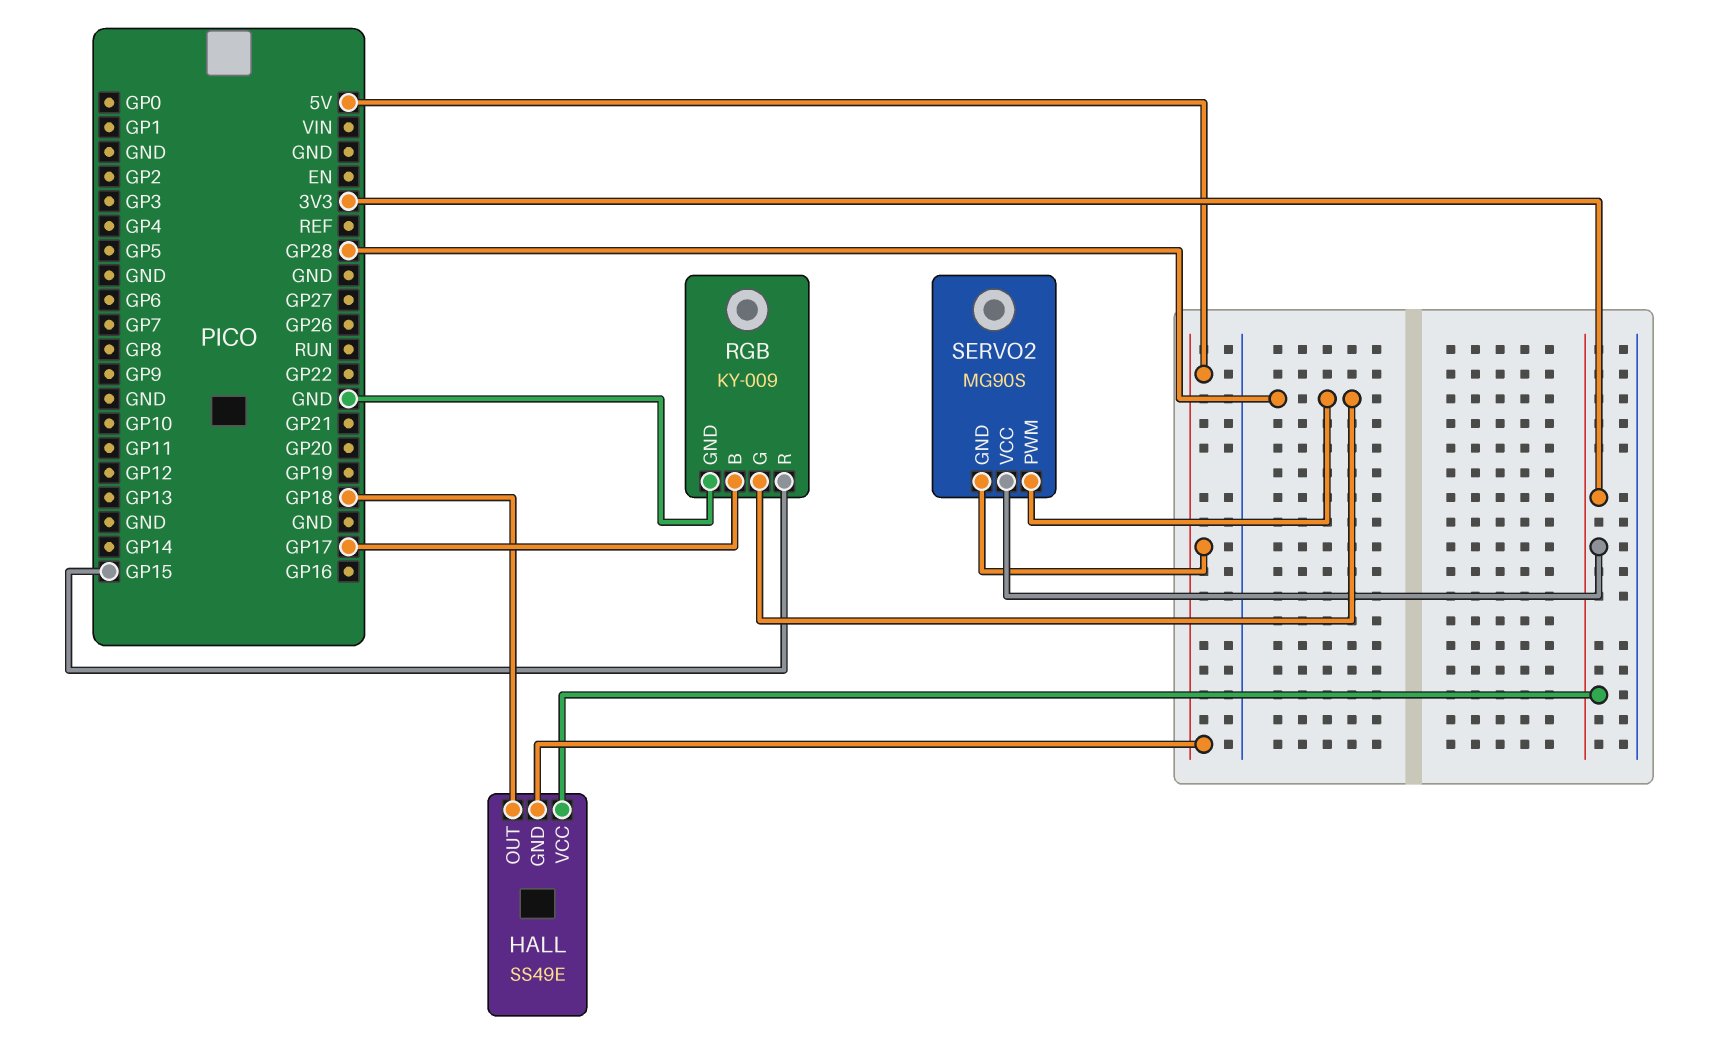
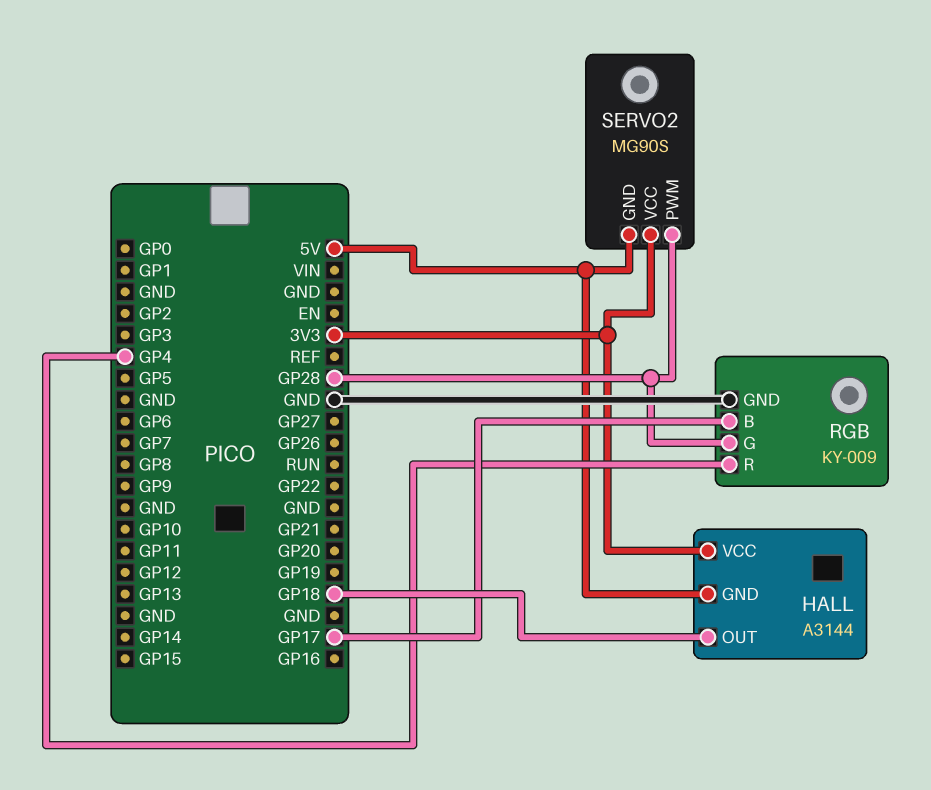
HALL: SS49E -> A3144
RGB pin R: GP15 -> GP4

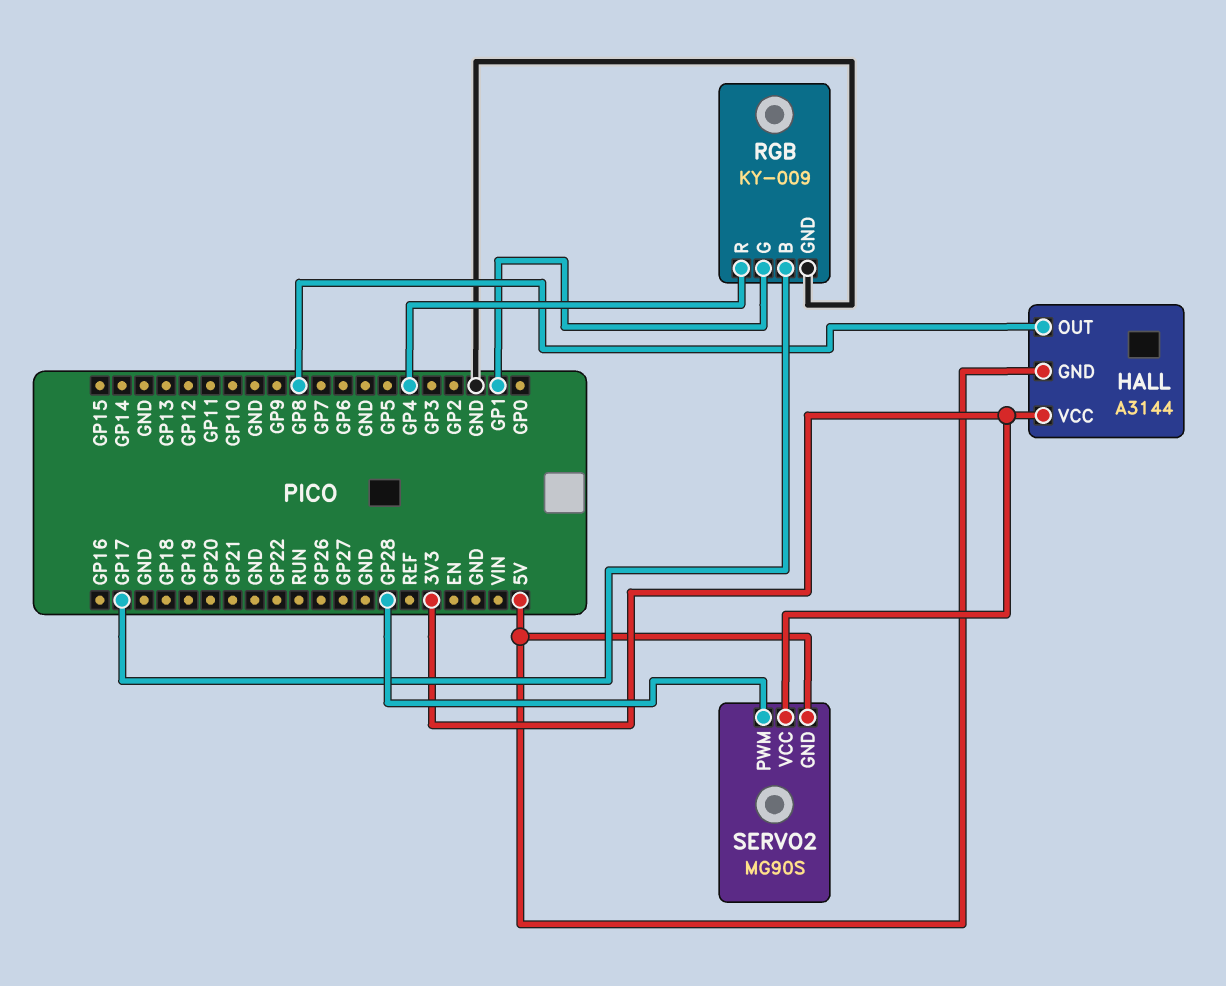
HALL pin OUT: GP18 -> GP8
RGB pin G: GP28 -> GP1

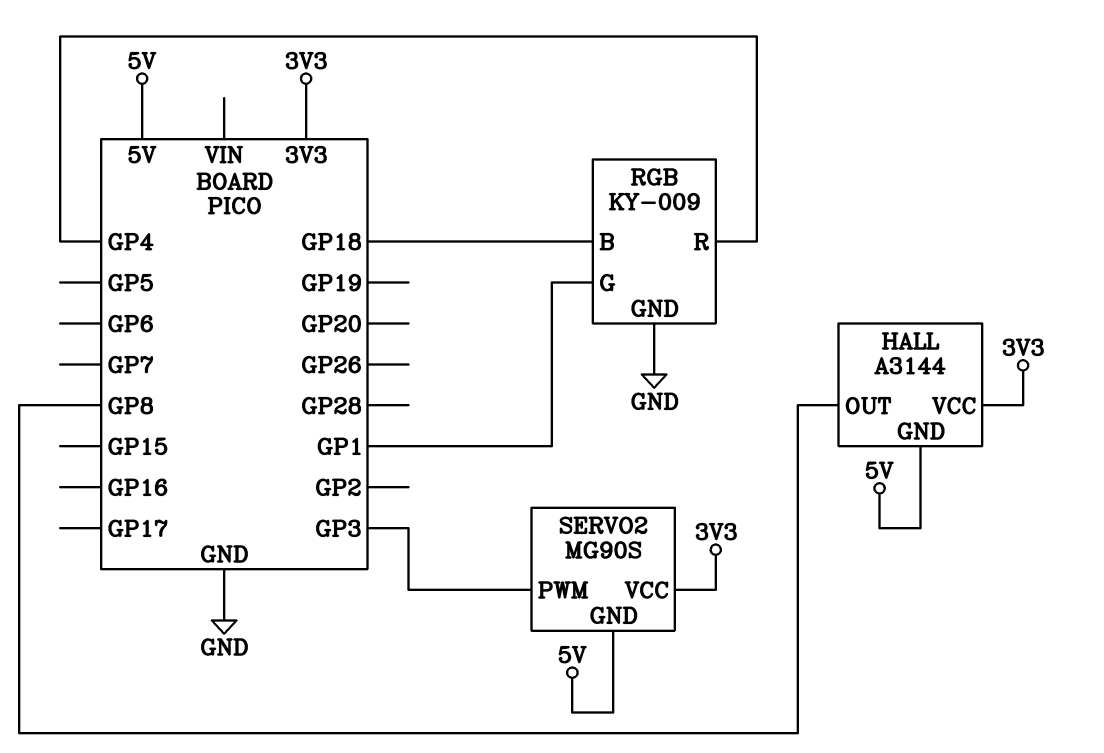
RGB pin B: GP17 -> GP18
SERVO2 pin PWM: GP28 -> GP3

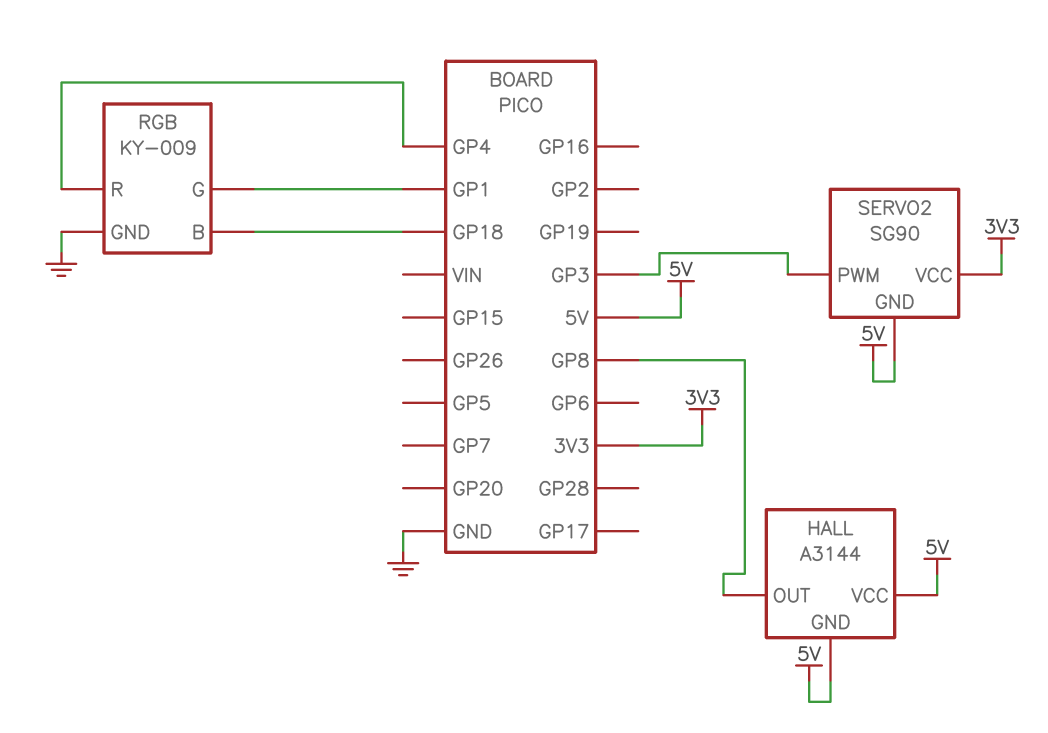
HALL pin VCC: 3V3 -> 5V
SERVO2: MG90S -> SG90

